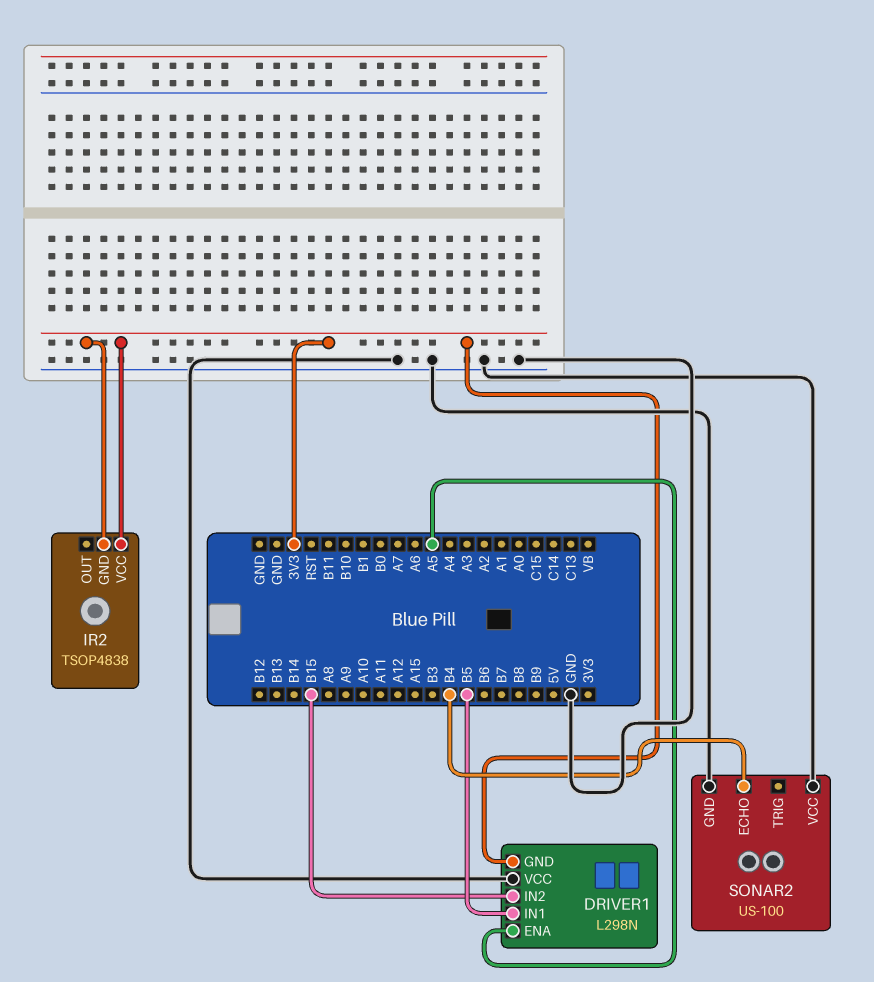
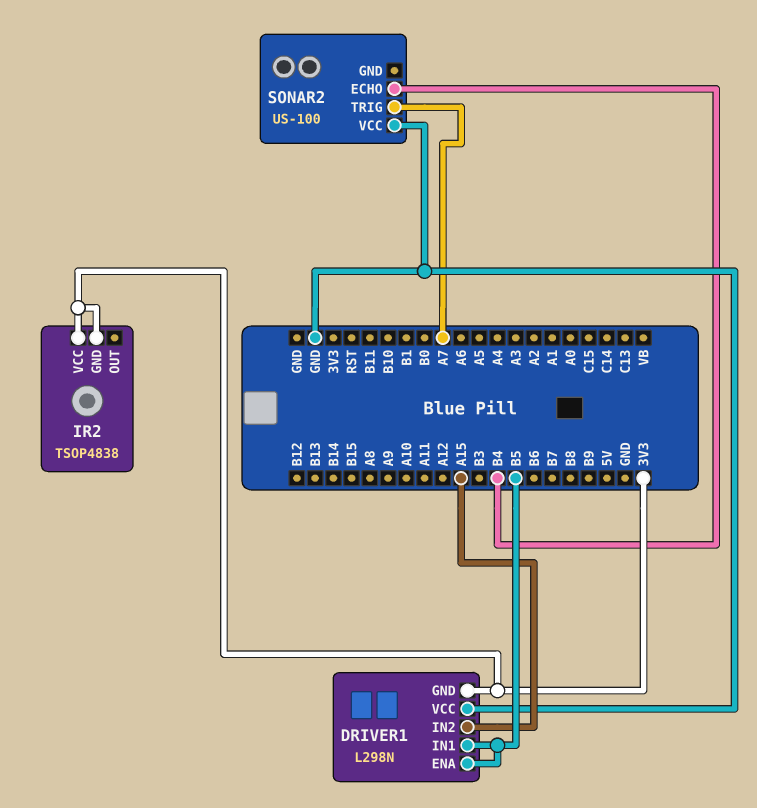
DRIVER1 pin ENA: A5 -> B5
DRIVER1 pin IN2: B15 -> A15
SONAR2 pin GND: GND -> none
SONAR2 pin TRIG: none -> A7

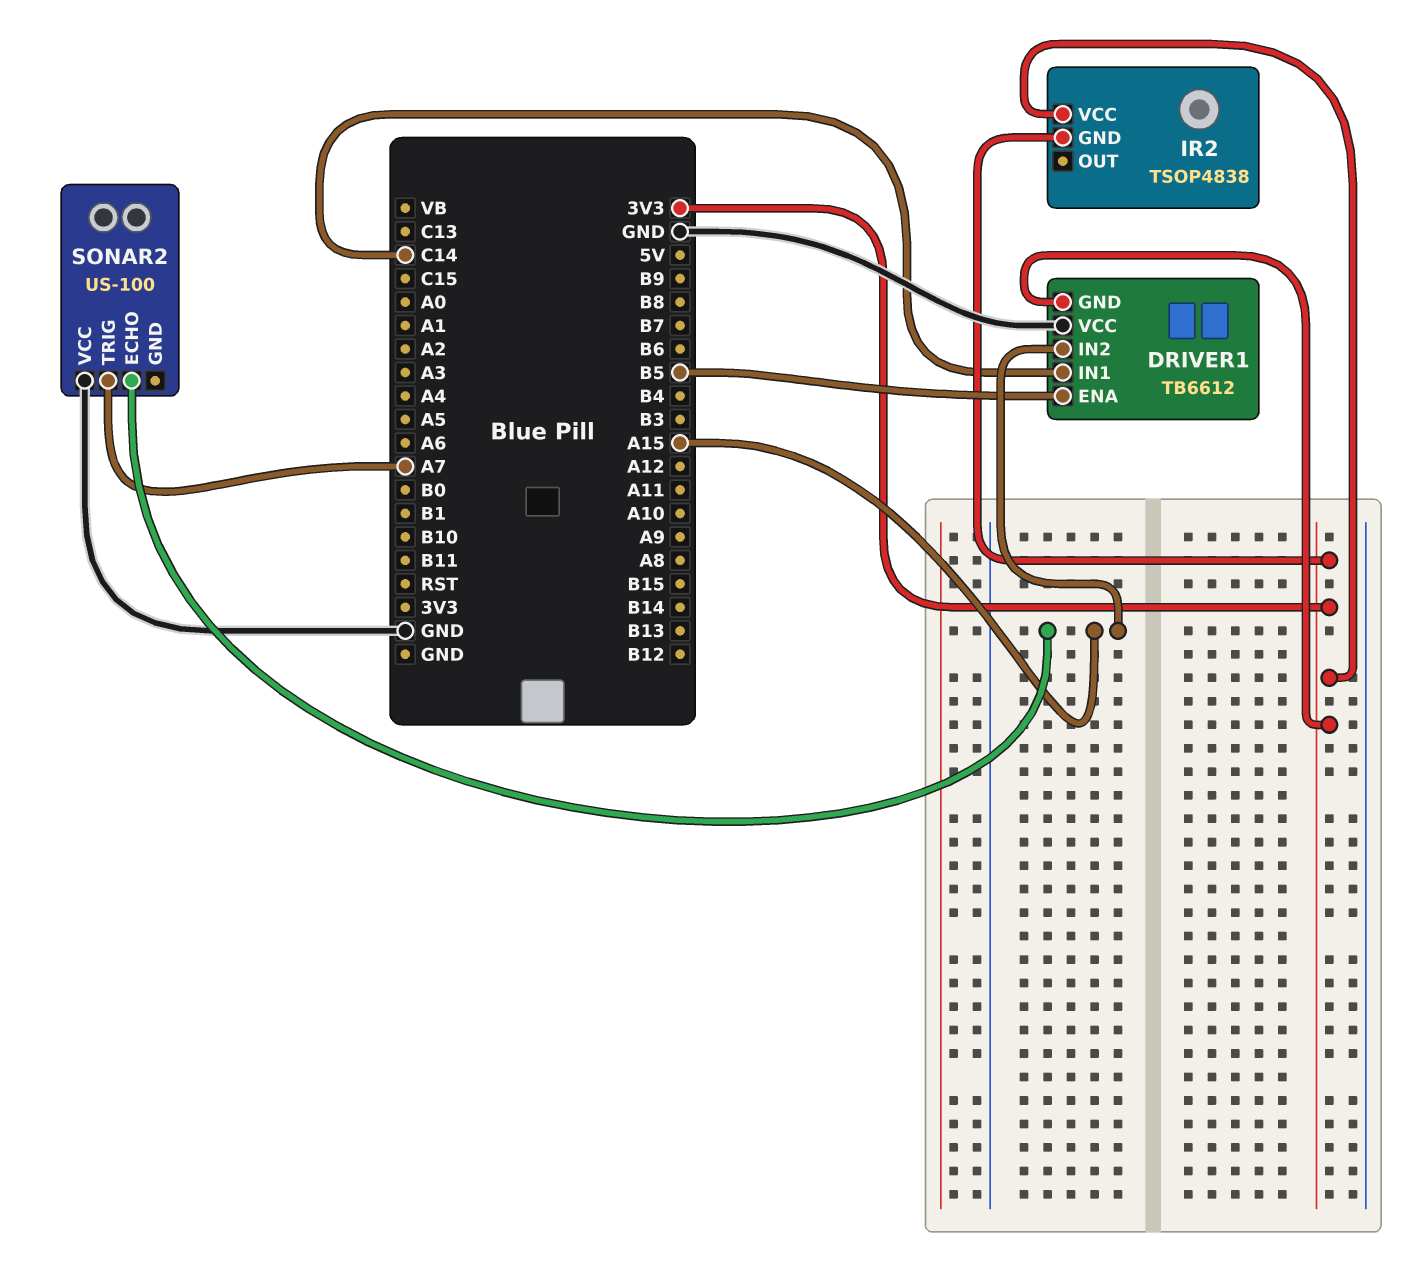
DRIVER1: L298N -> TB6612
DRIVER1 pin IN1: B5 -> C14
SONAR2 pin ECHO: B4 -> A15

